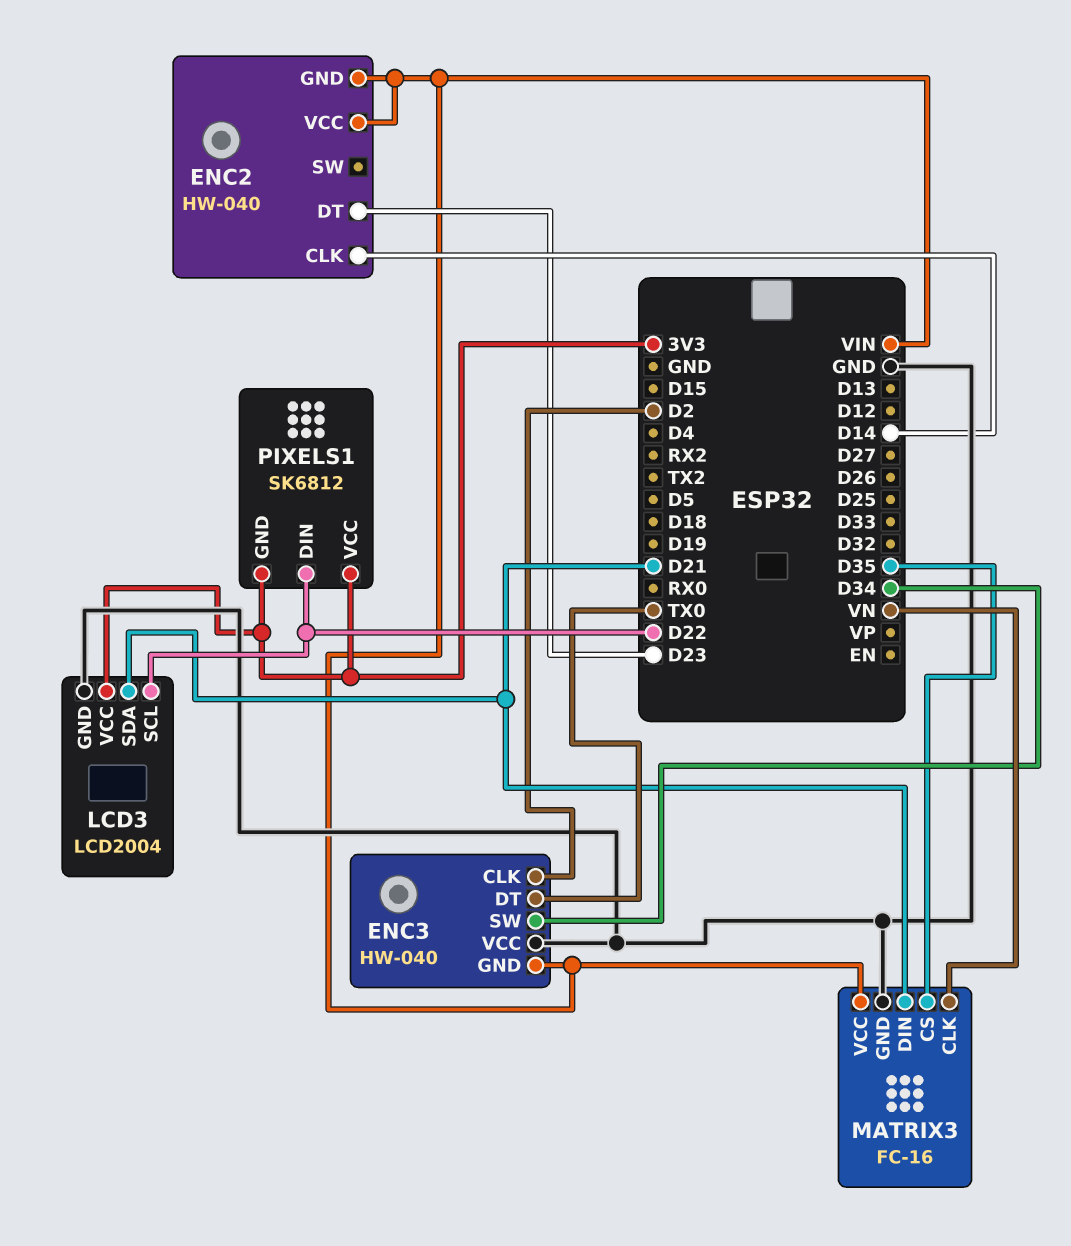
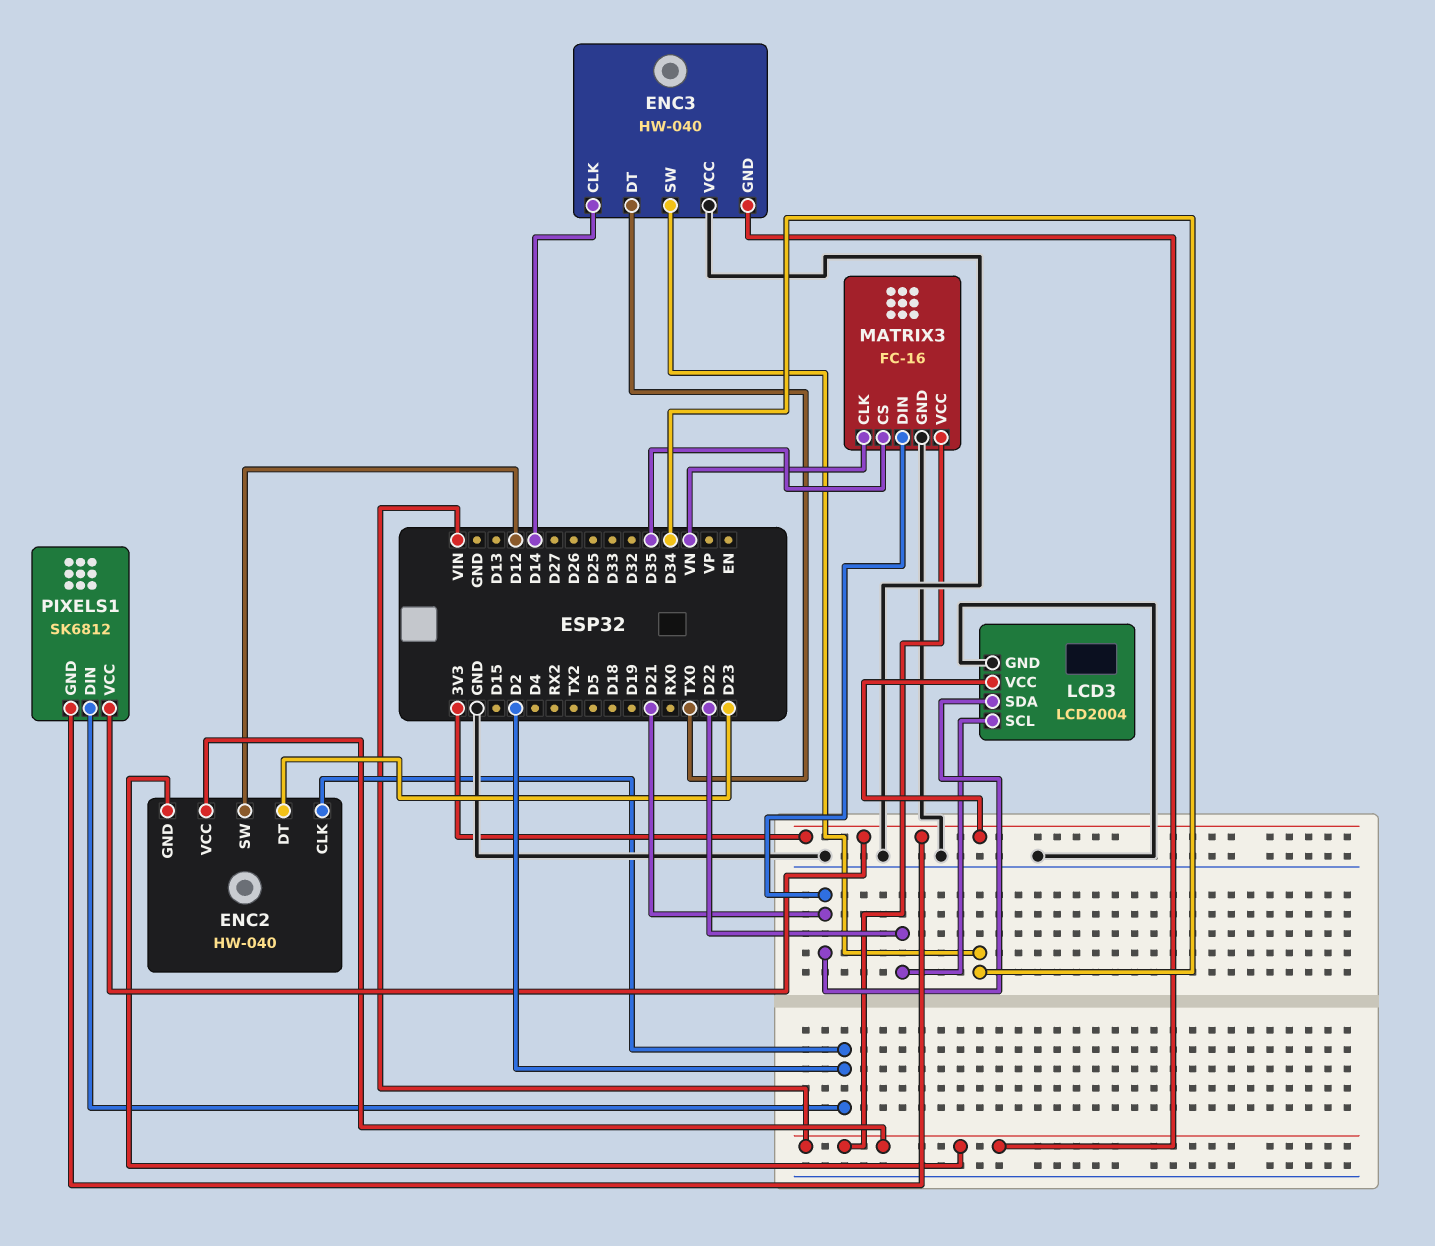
ENC2 pin CLK: D14 -> D2
ENC2 pin SW: none -> D12
ENC3 pin CLK: D2 -> D14
PIXELS1 pin DIN: D22 -> D2

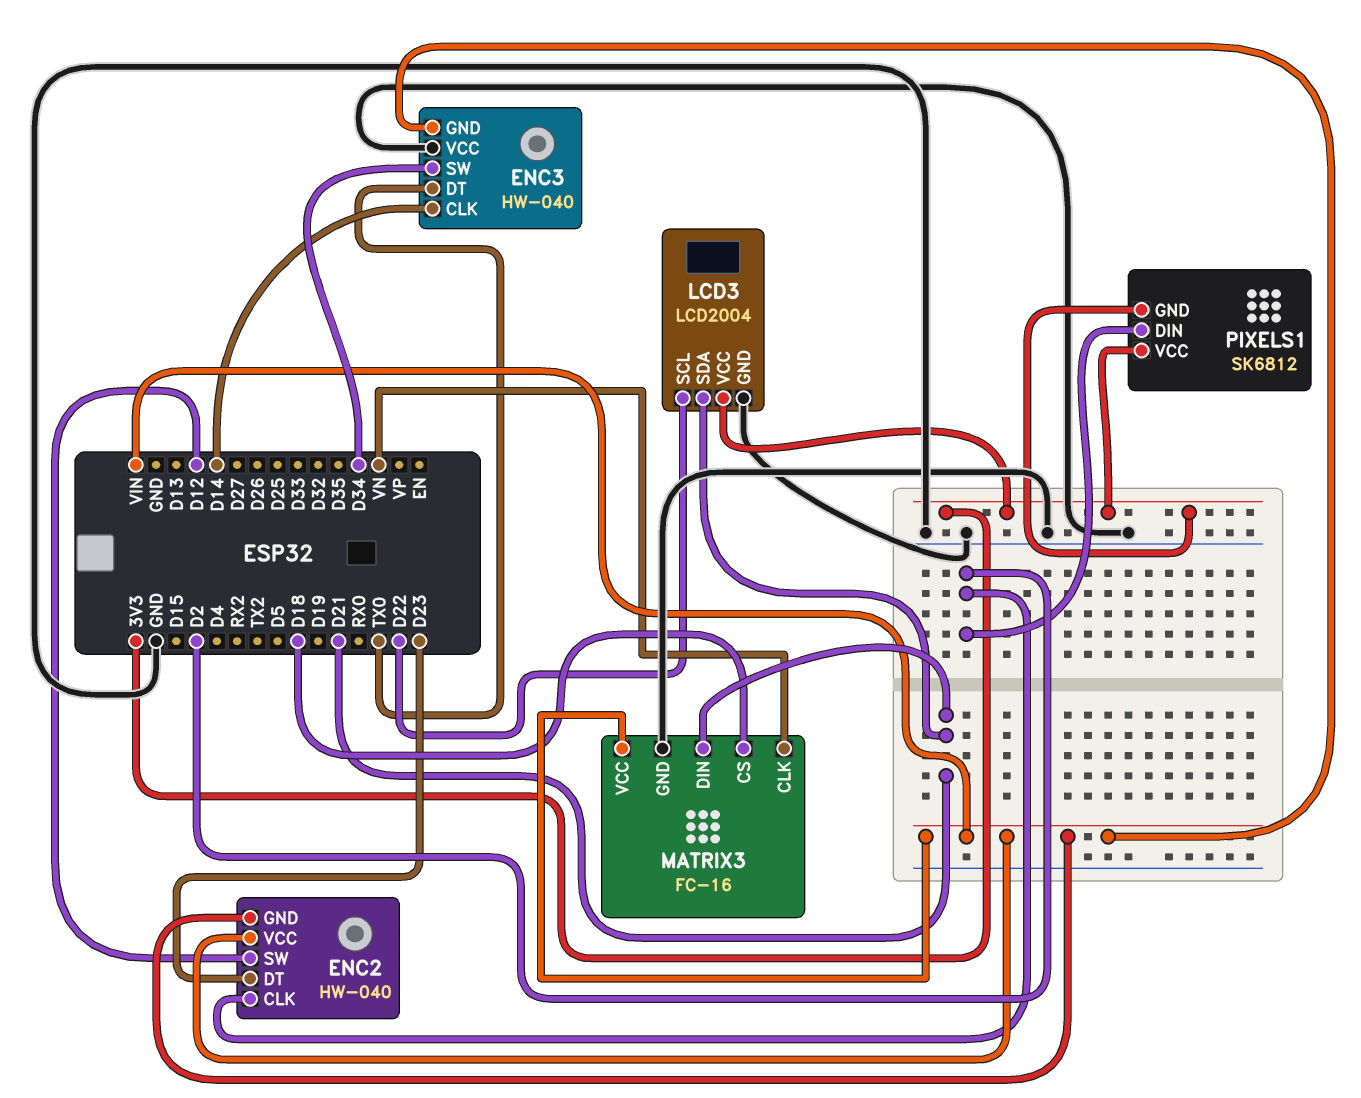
MATRIX3 pin CS: D35 -> D18

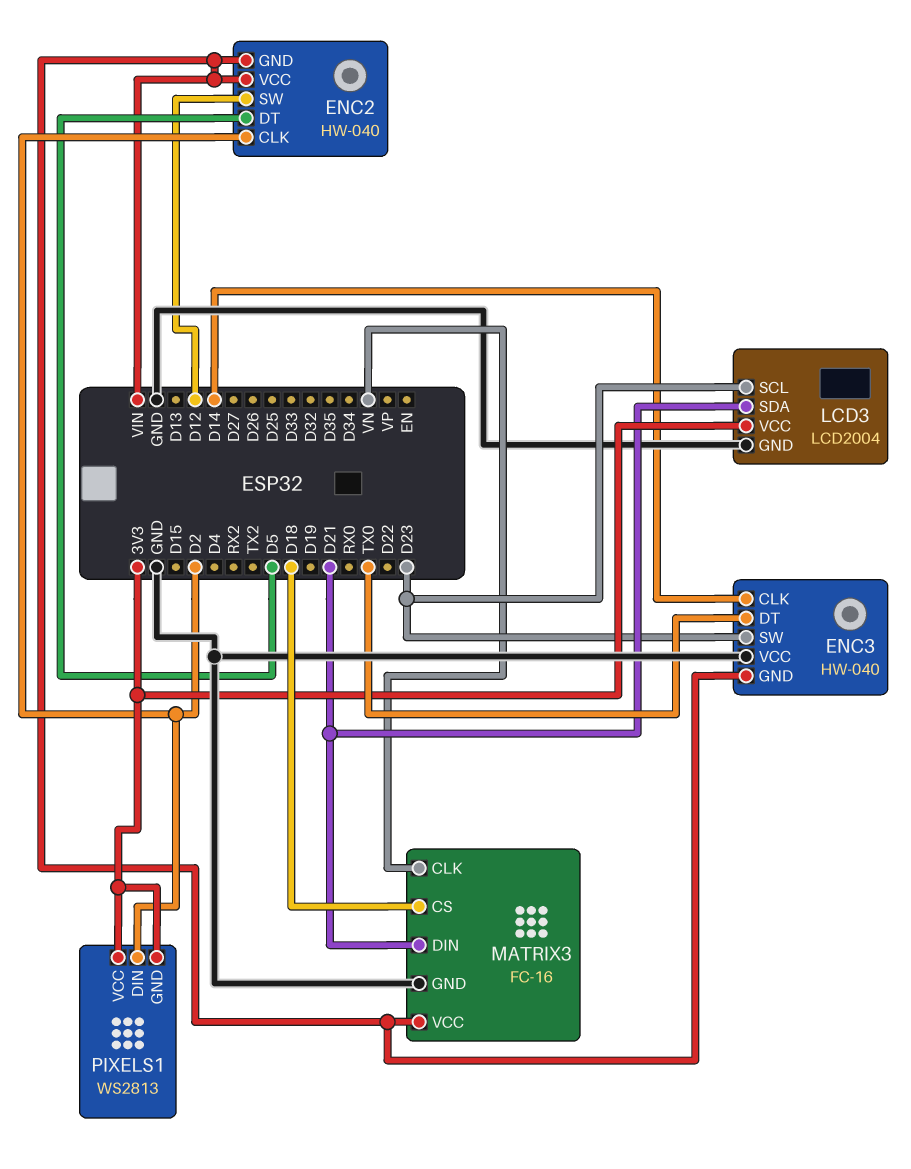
ENC2 pin DT: D23 -> D5
ENC3 pin SW: D34 -> D23
LCD3 pin SCL: D22 -> D23
PIXELS1: SK6812 -> WS2813

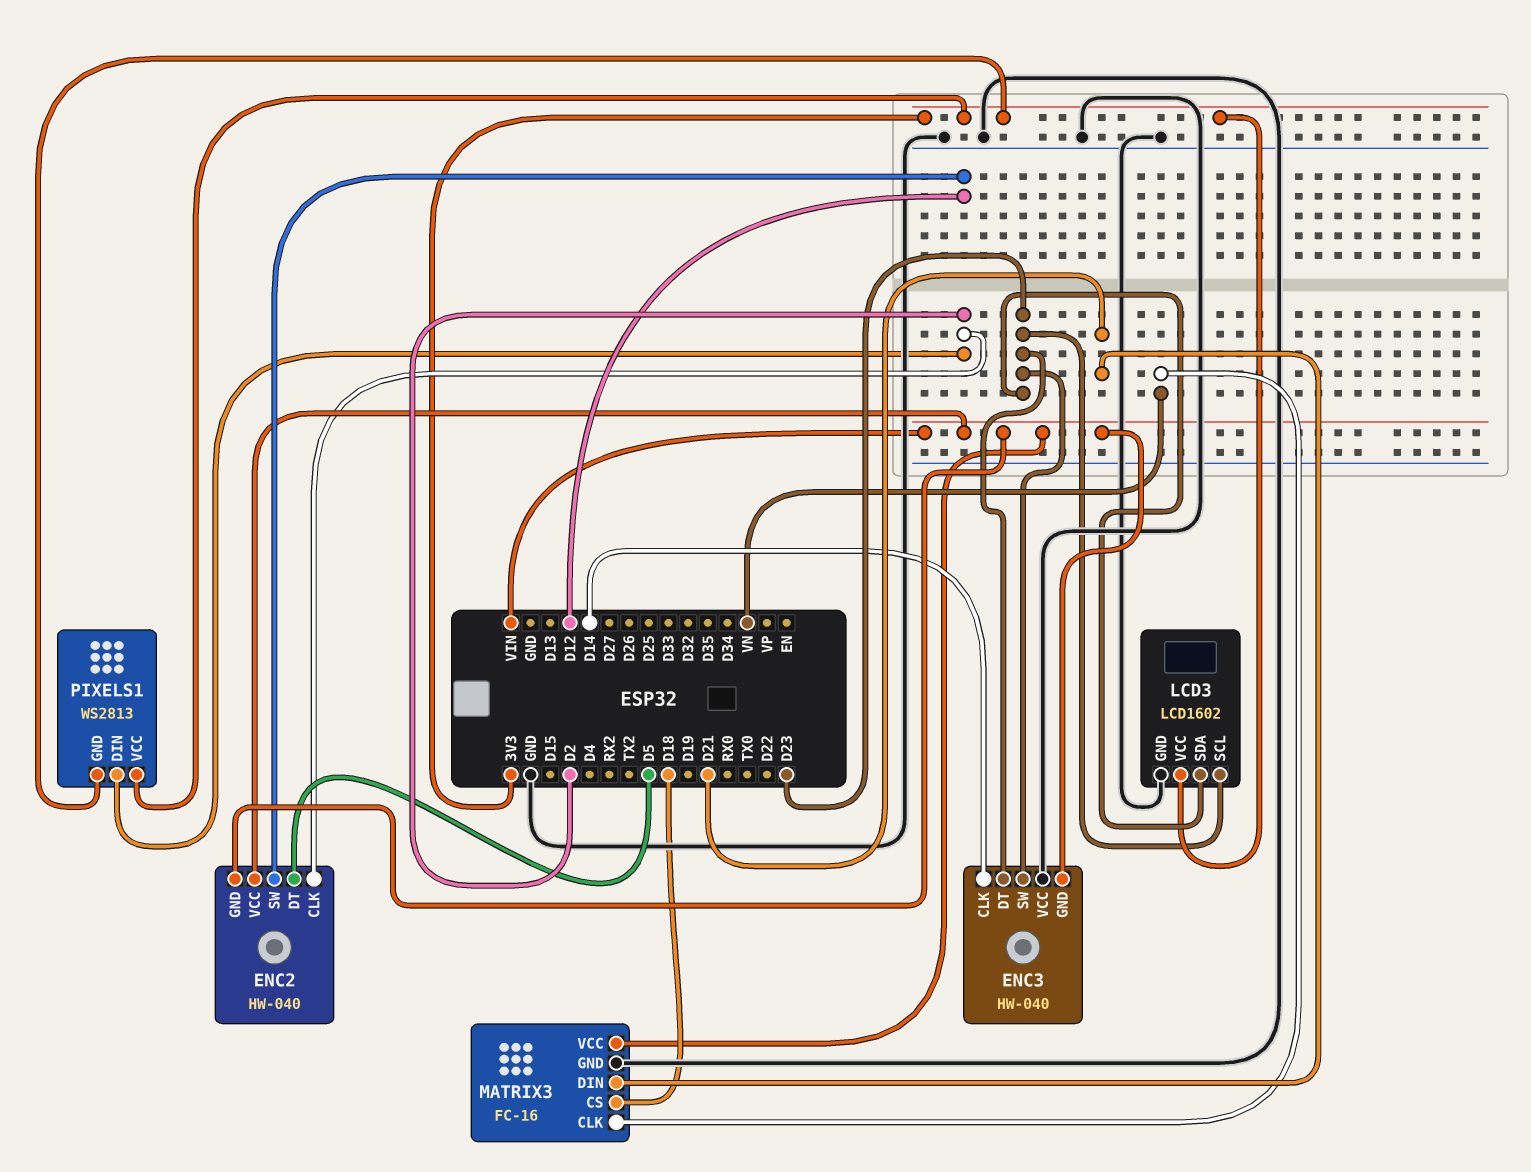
ENC3 pin DT: TX0 -> D23
LCD3: LCD2004 -> LCD1602
LCD3 pin SDA: D21 -> D23

